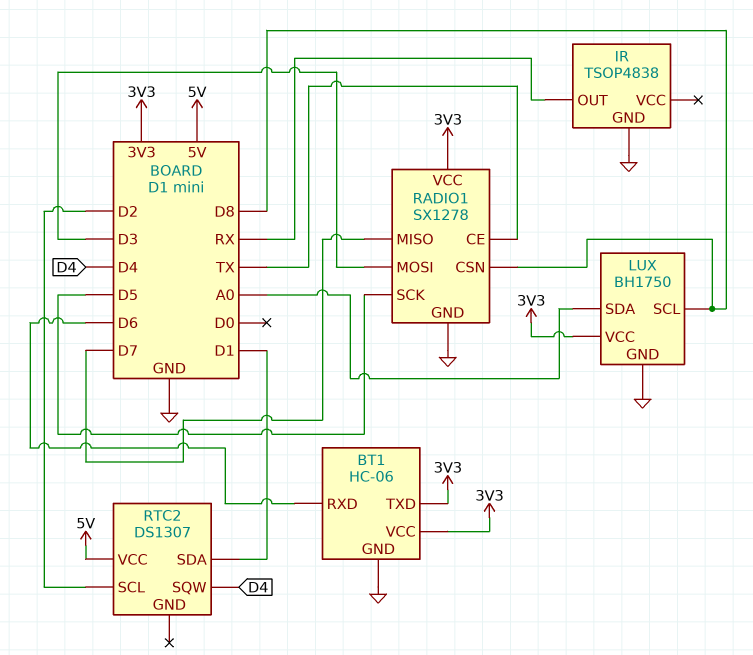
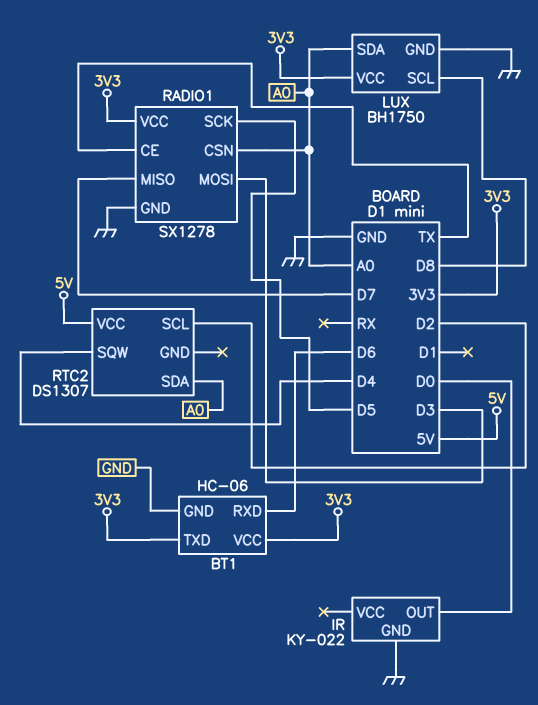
IR: TSOP4838 -> KY-022
IR pin OUT: RX -> D0
RADIO1 pin CSN: D8 -> A0
RTC2 pin SDA: D1 -> A0

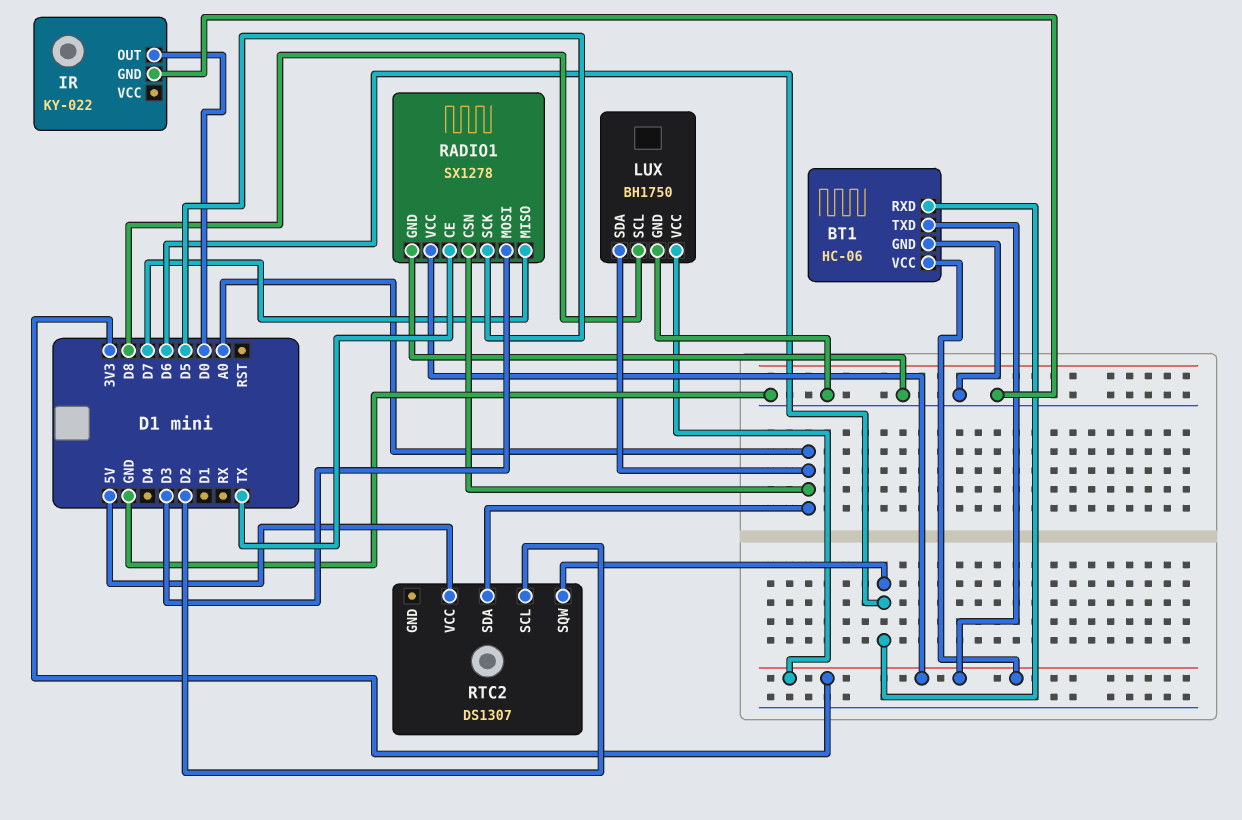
RTC2 pin SQW: D4 -> D6

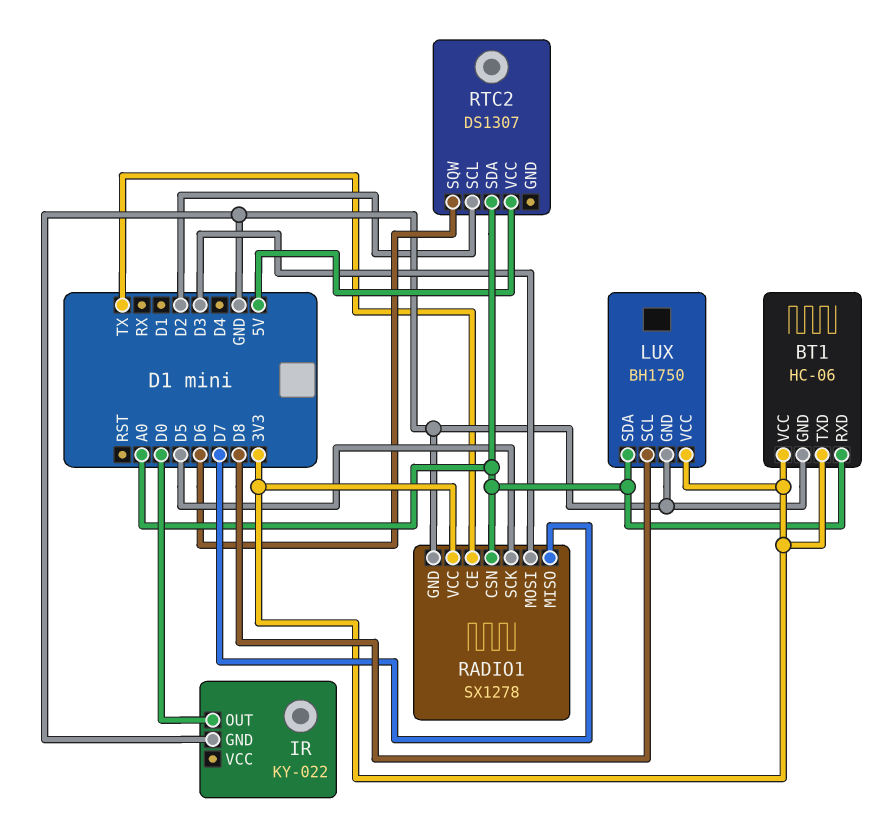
BT1 pin RXD: D6 -> A0

